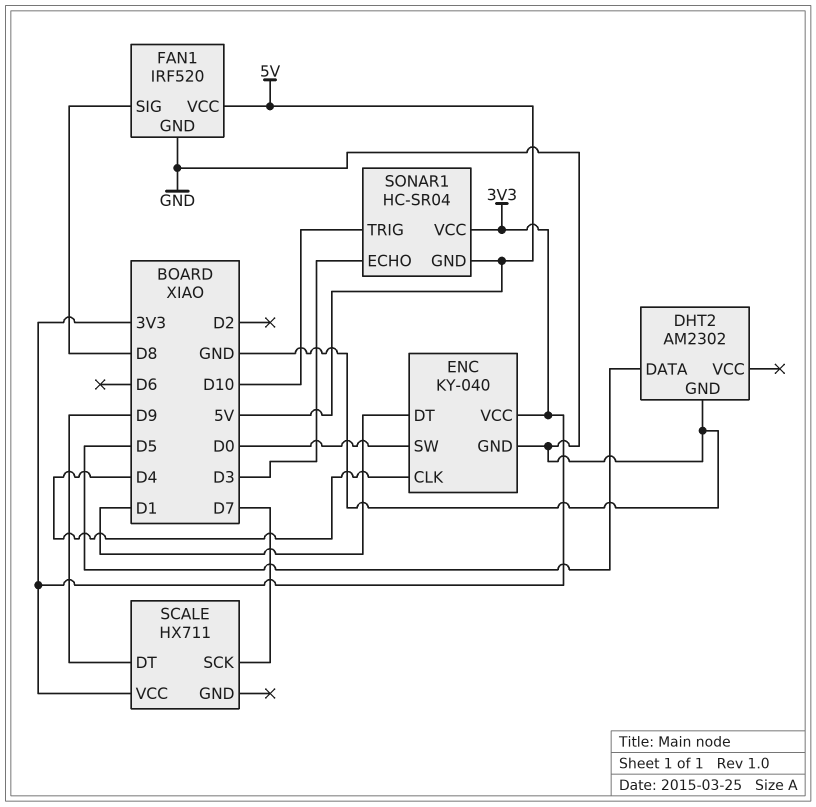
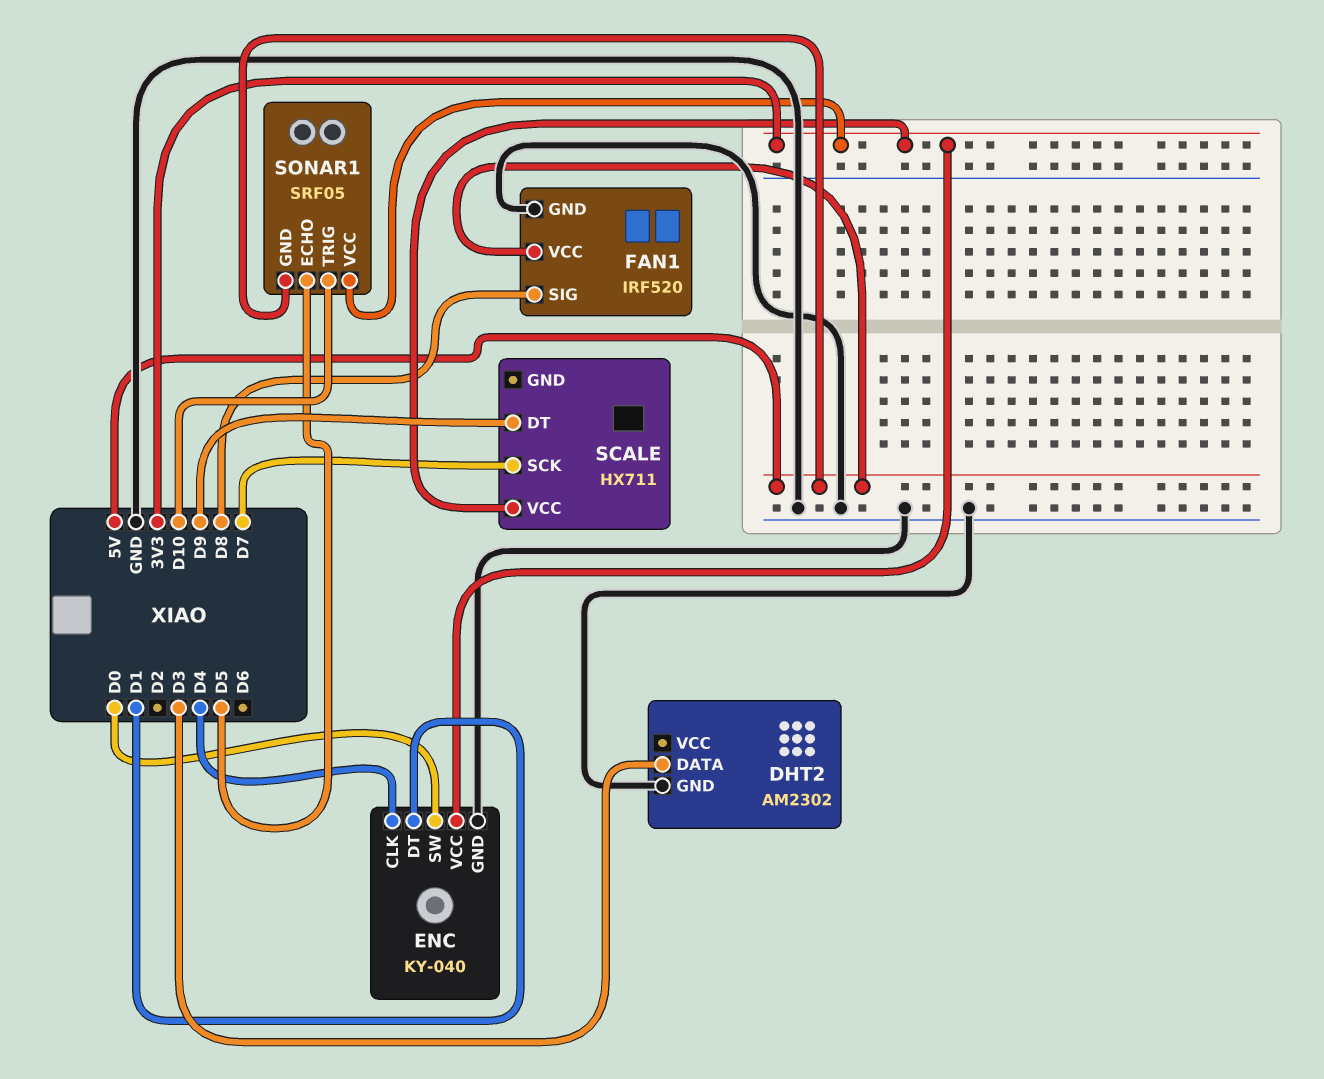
DHT2 pin DATA: D5 -> D3
SONAR1: HC-SR04 -> SRF05
SONAR1 pin ECHO: D3 -> D5

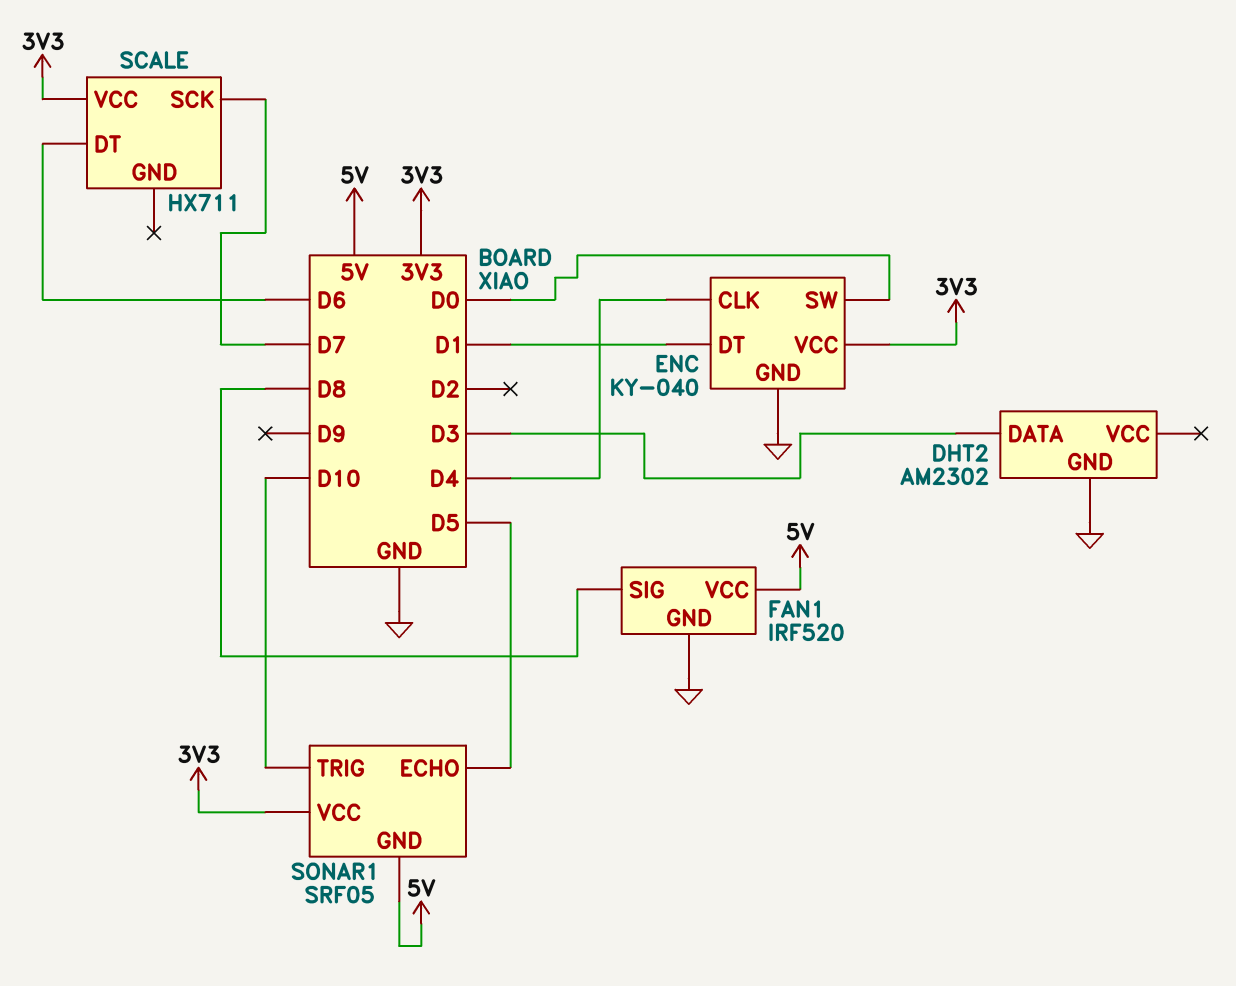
SCALE pin DT: D9 -> D6

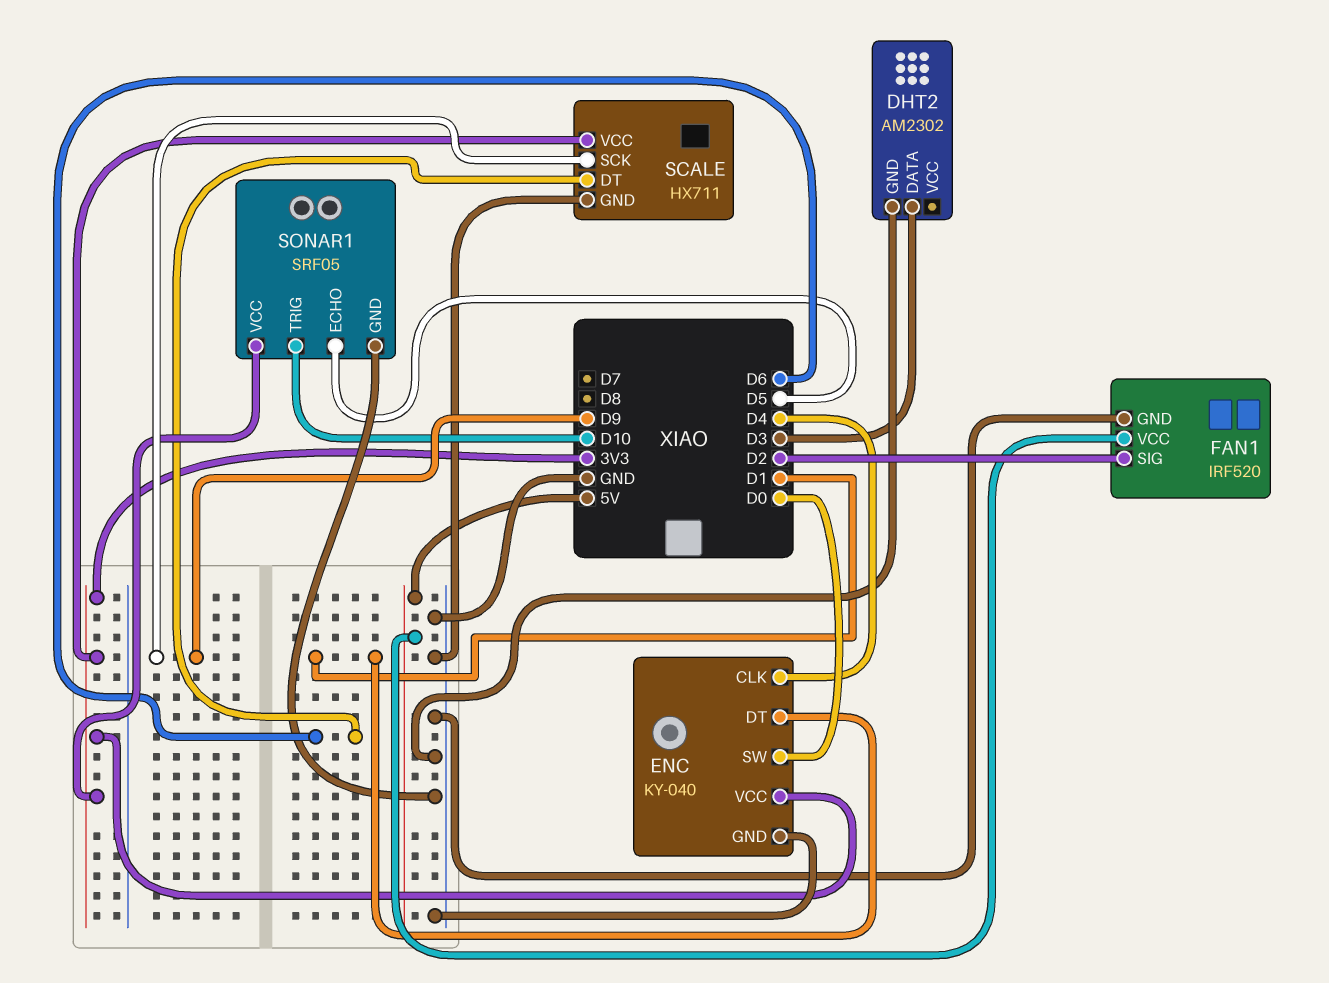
FAN1 pin SIG: D8 -> D2
SCALE pin GND: none -> GND
SCALE pin SCK: D7 -> D9
SONAR1 pin GND: 5V -> GND

